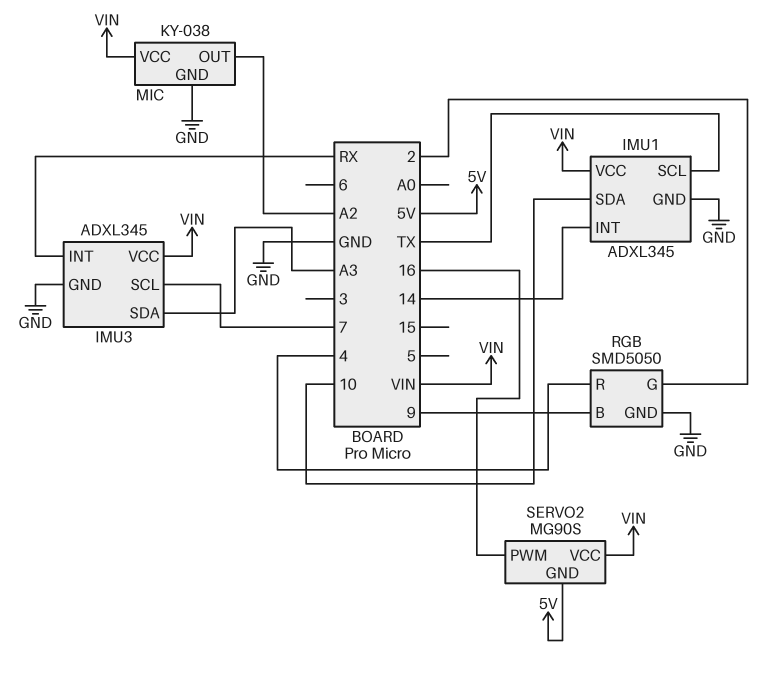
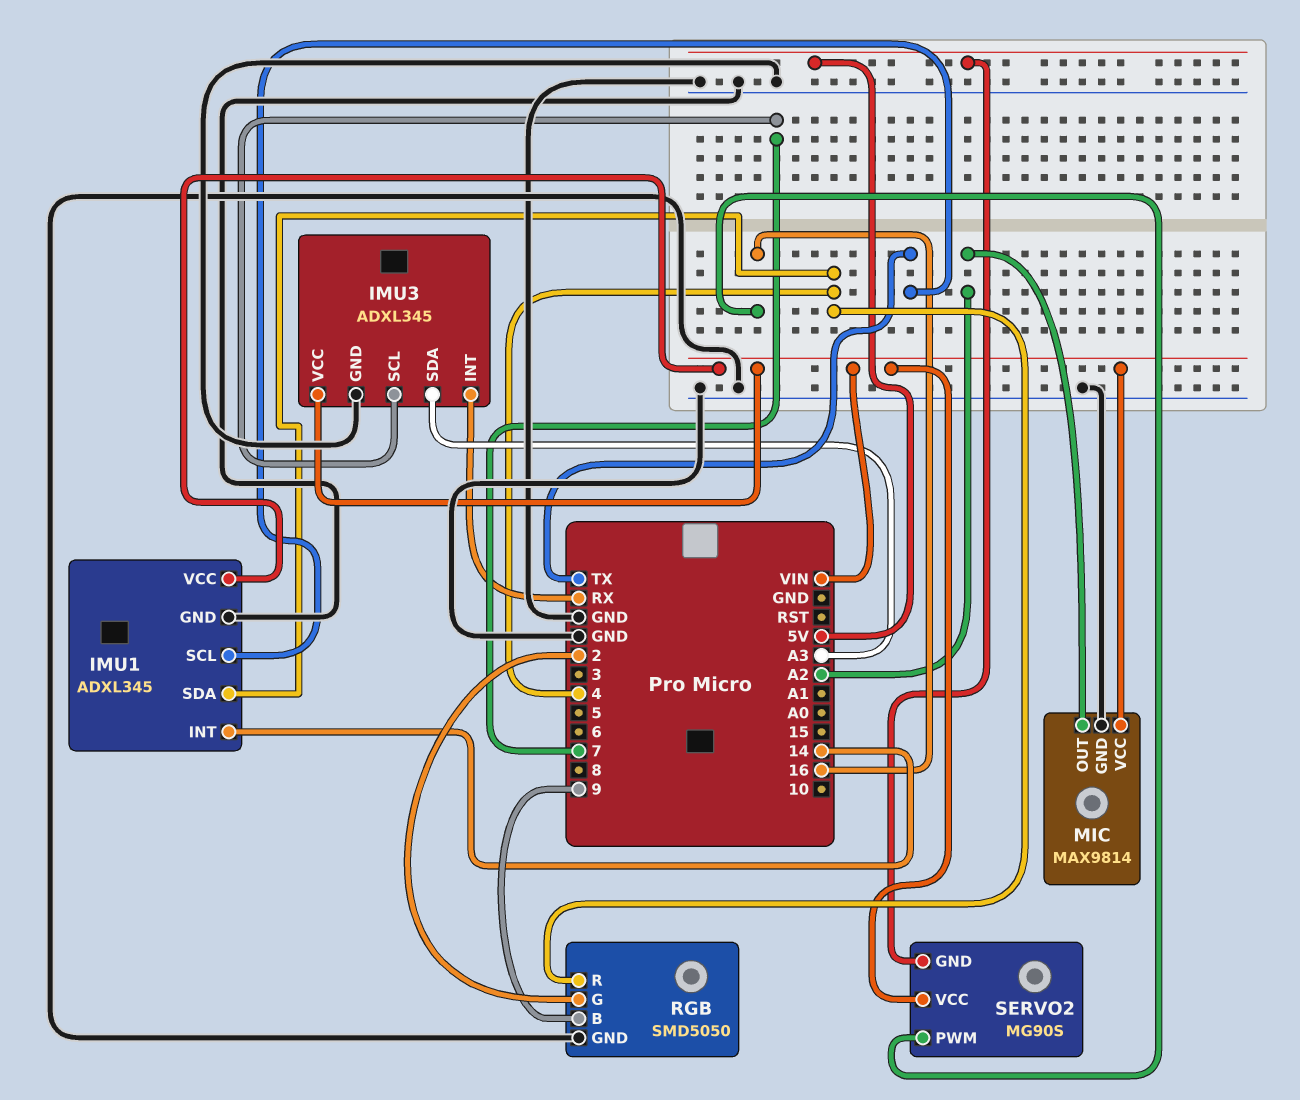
IMU1 pin SDA: 10 -> 4
MIC: KY-038 -> MAX9814

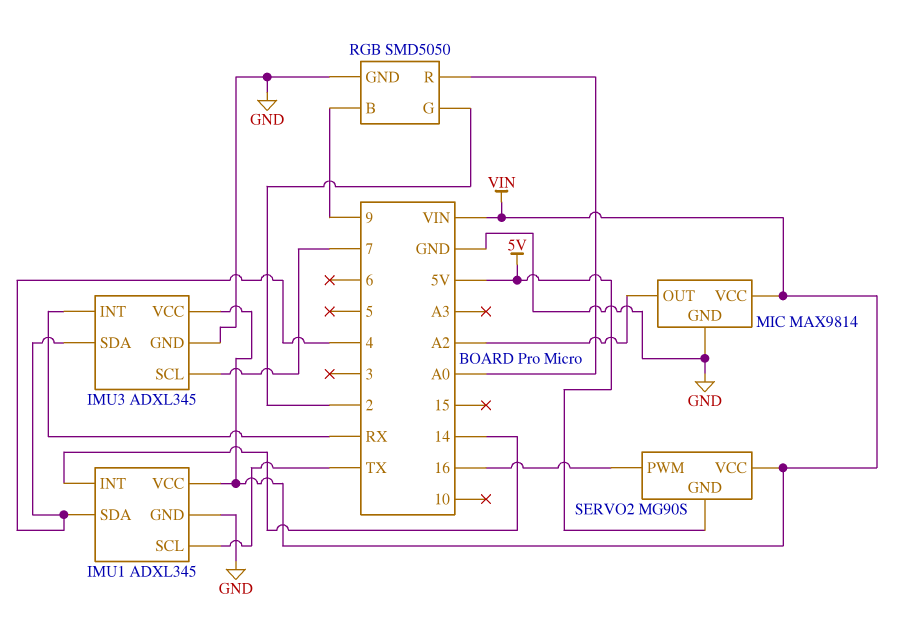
IMU3 pin SDA: A3 -> 4
RGB pin R: 4 -> A0

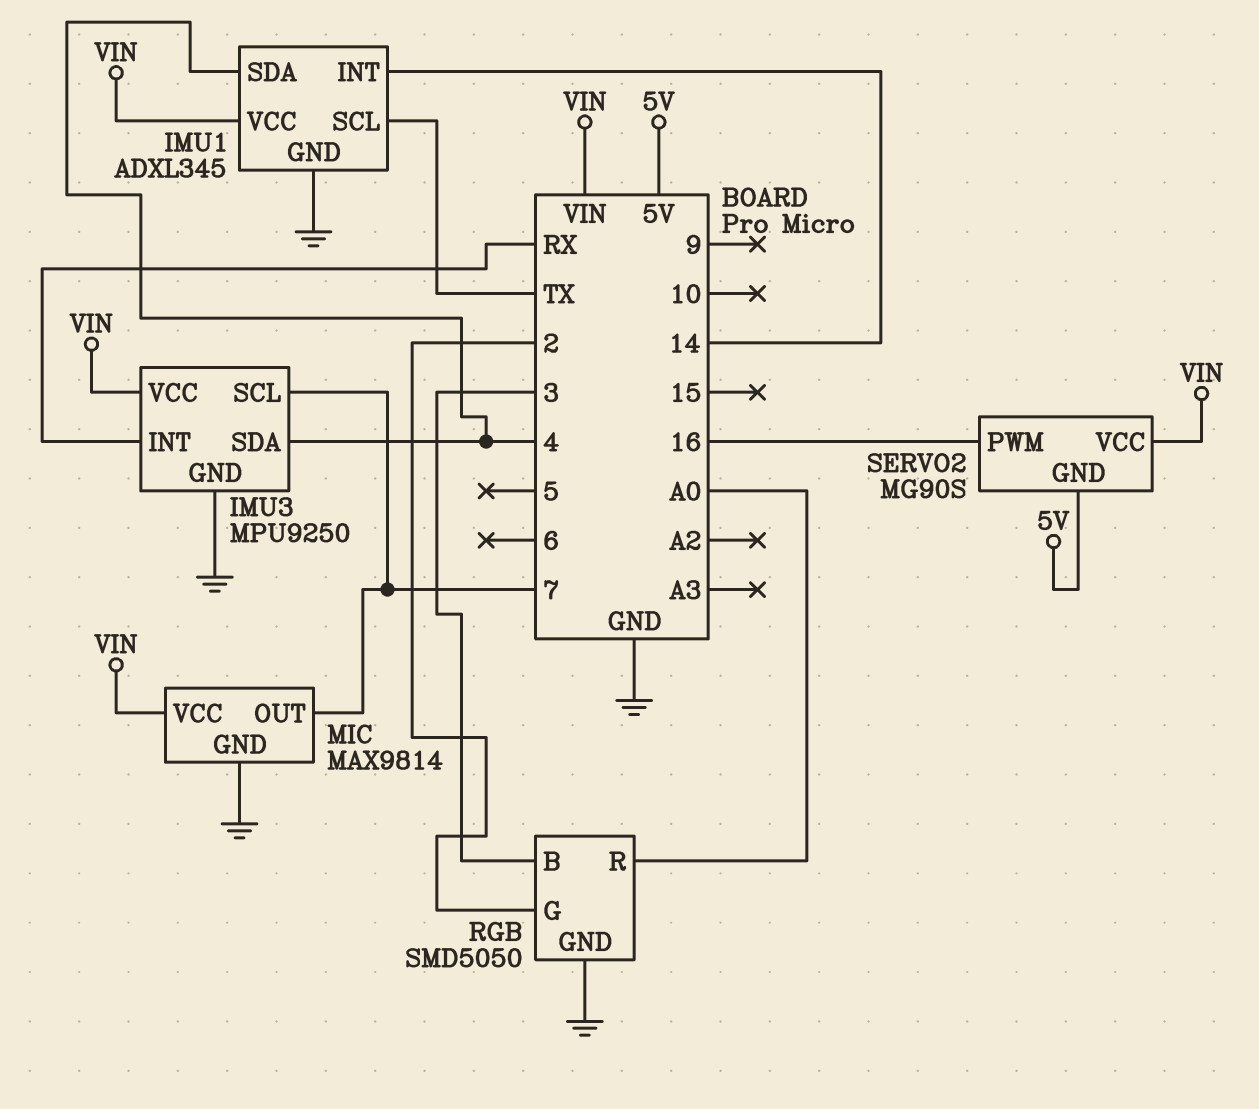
IMU3: ADXL345 -> MPU9250
MIC pin OUT: A2 -> 7
RGB pin B: 9 -> 3

